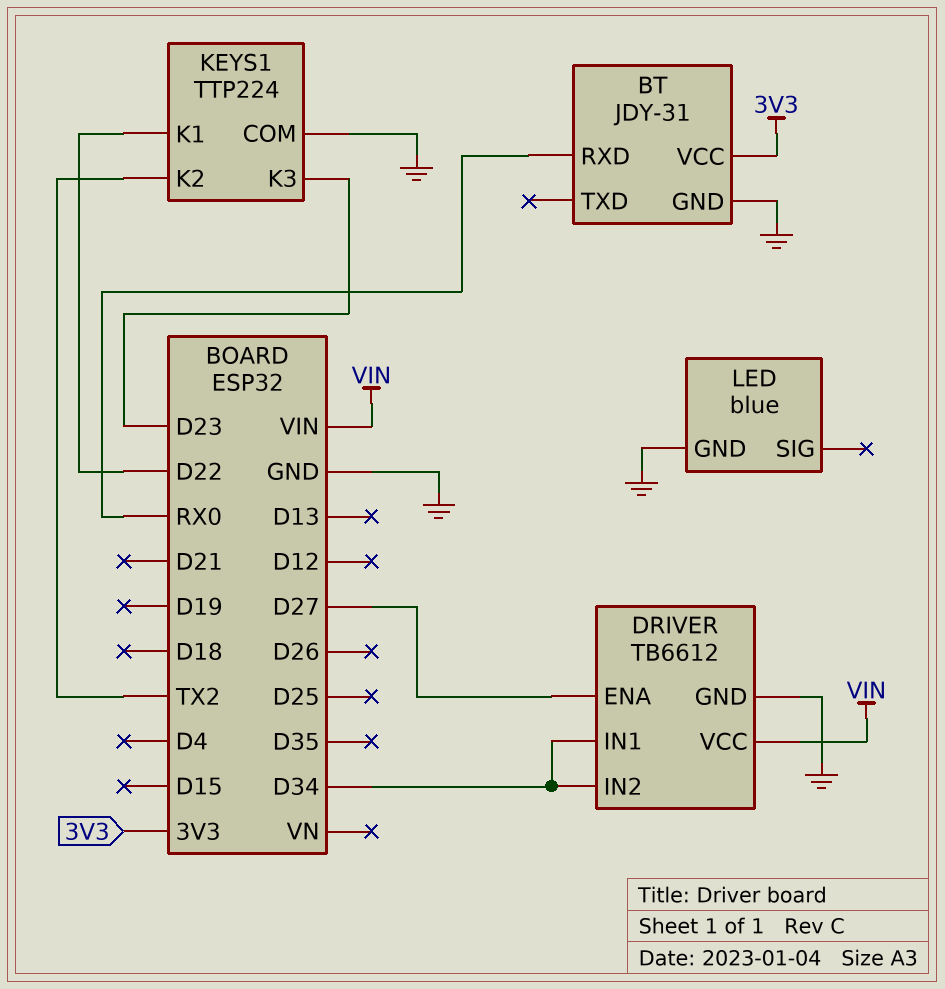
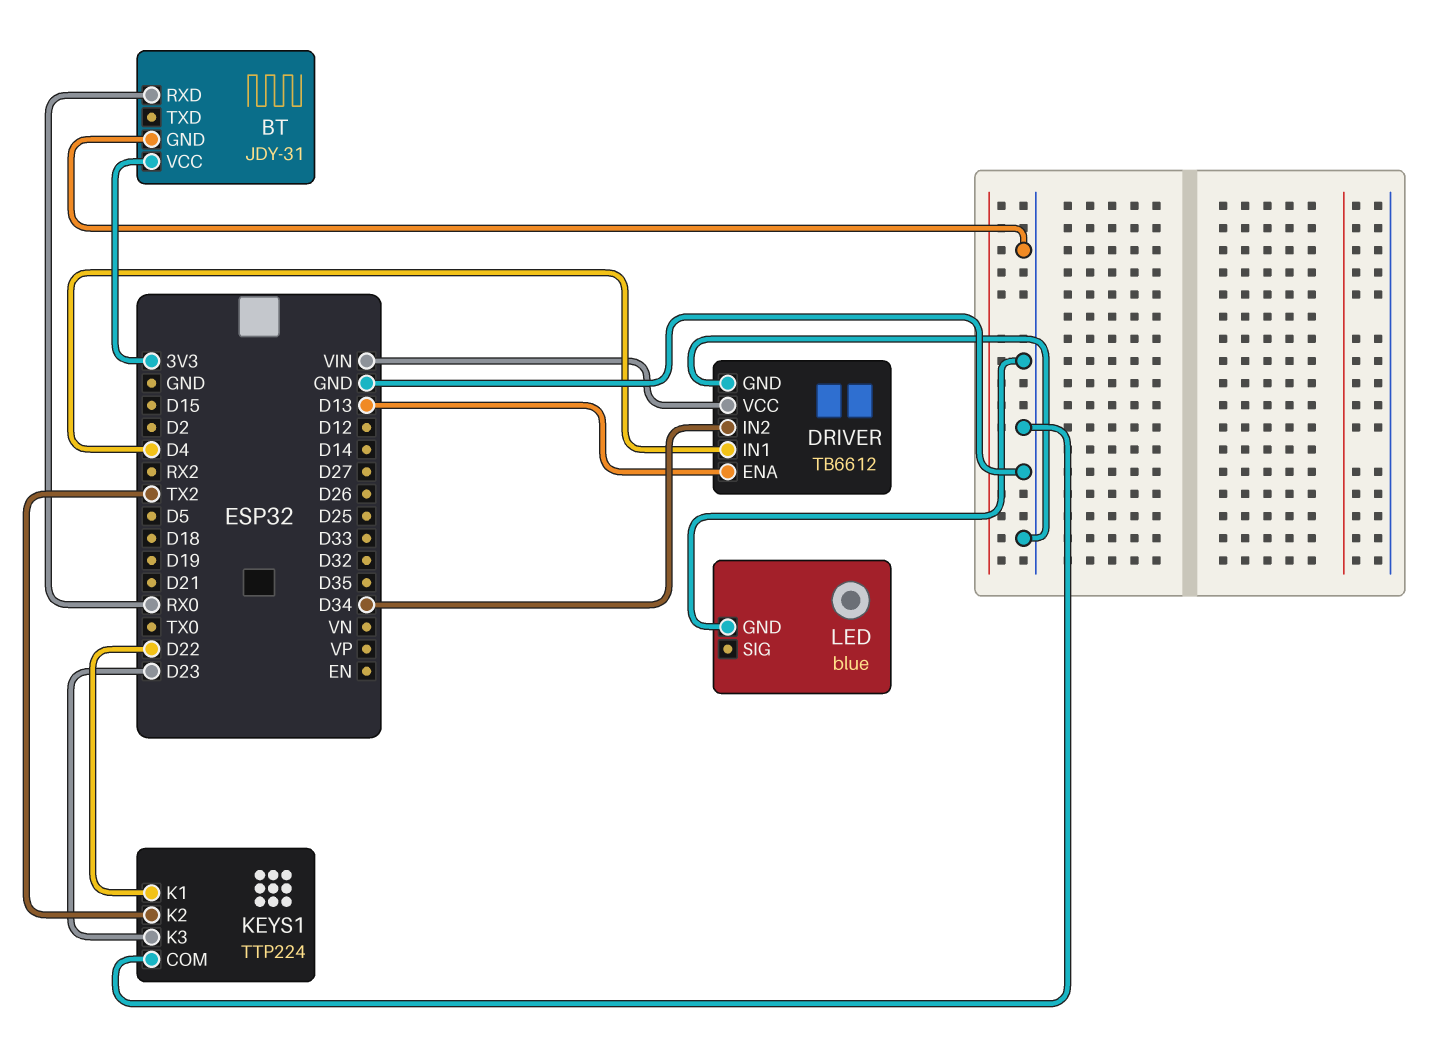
DRIVER pin ENA: D27 -> D13
DRIVER pin IN1: D34 -> D4

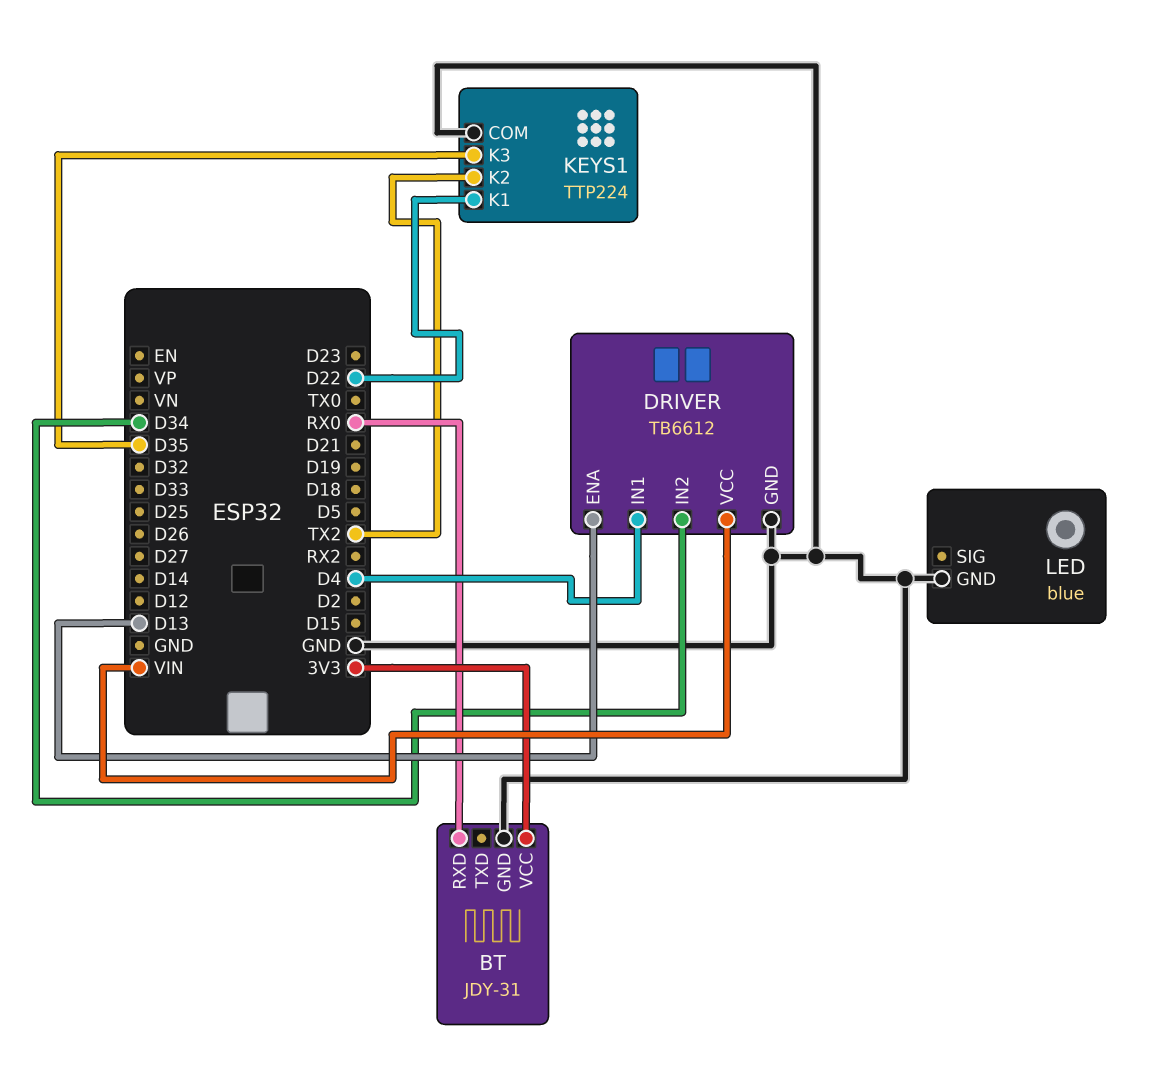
KEYS1 pin K3: D23 -> D35

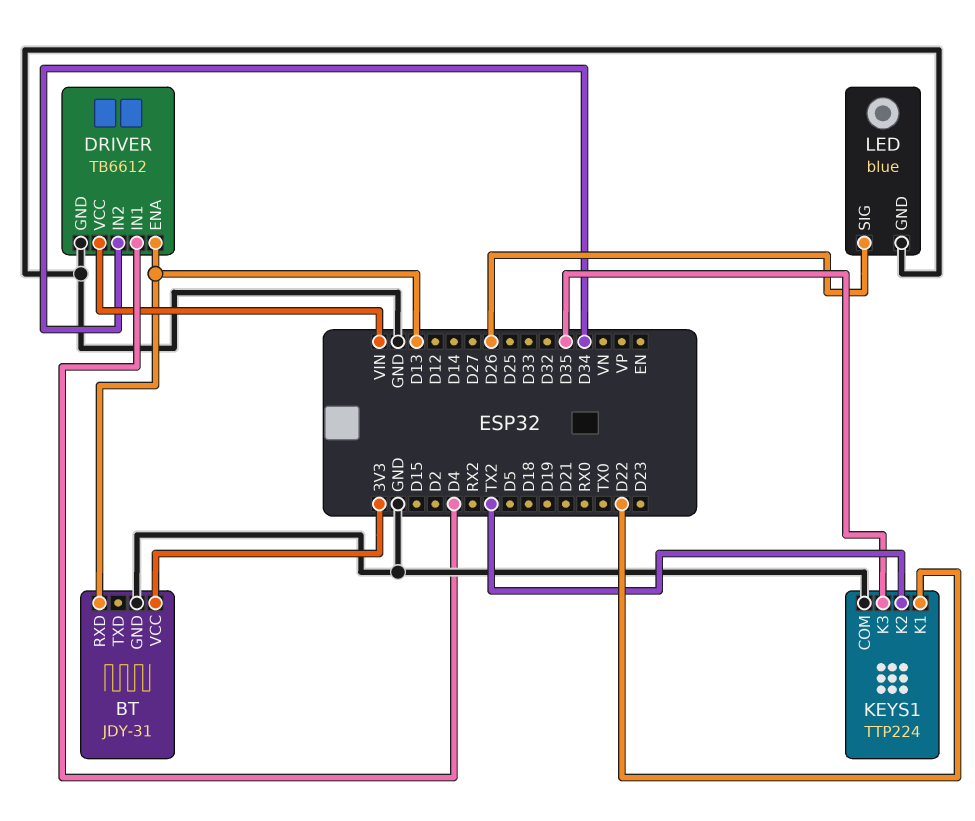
BT pin RXD: RX0 -> D13
LED pin SIG: none -> D26

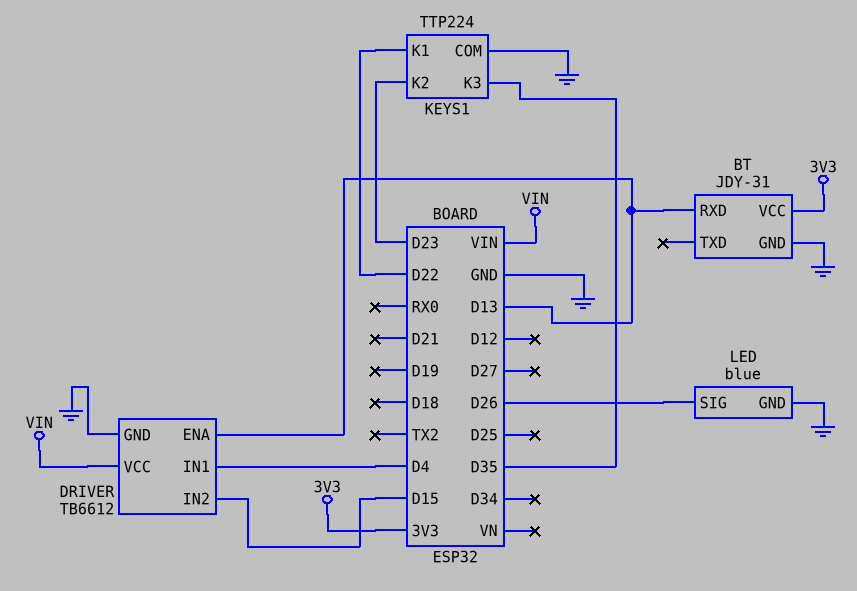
DRIVER pin IN2: D34 -> D15
KEYS1 pin K2: TX2 -> D23

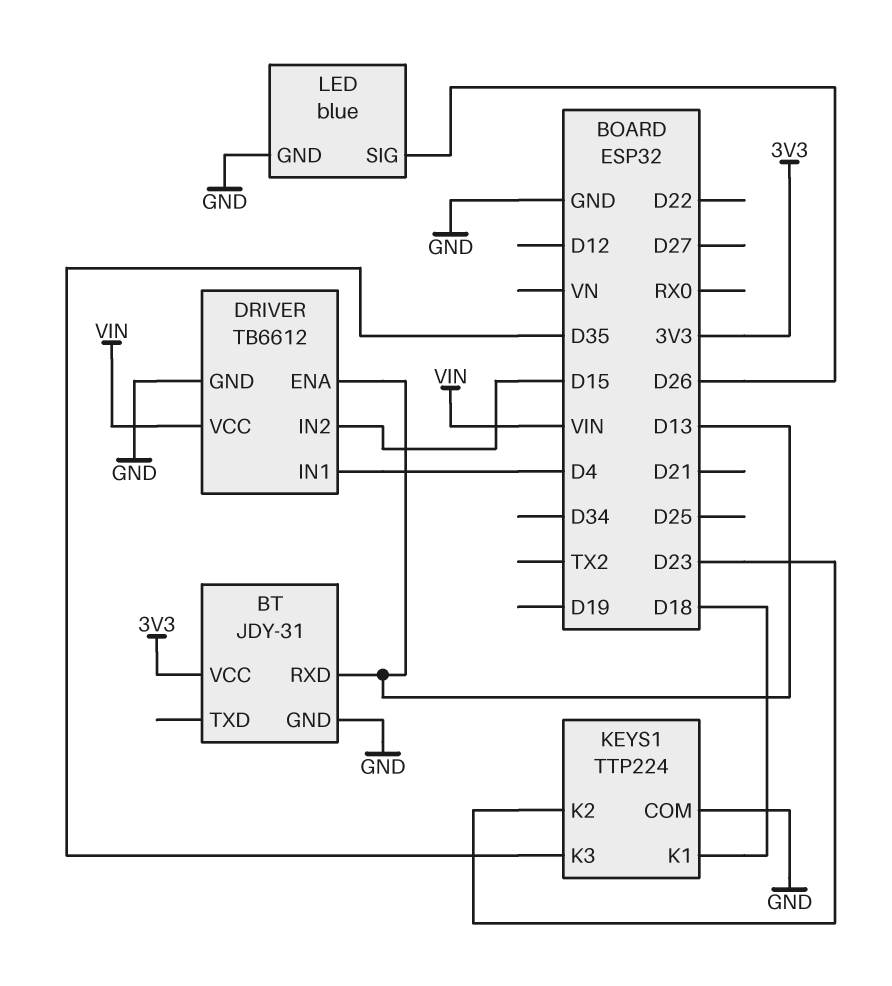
KEYS1 pin K1: D22 -> D18

